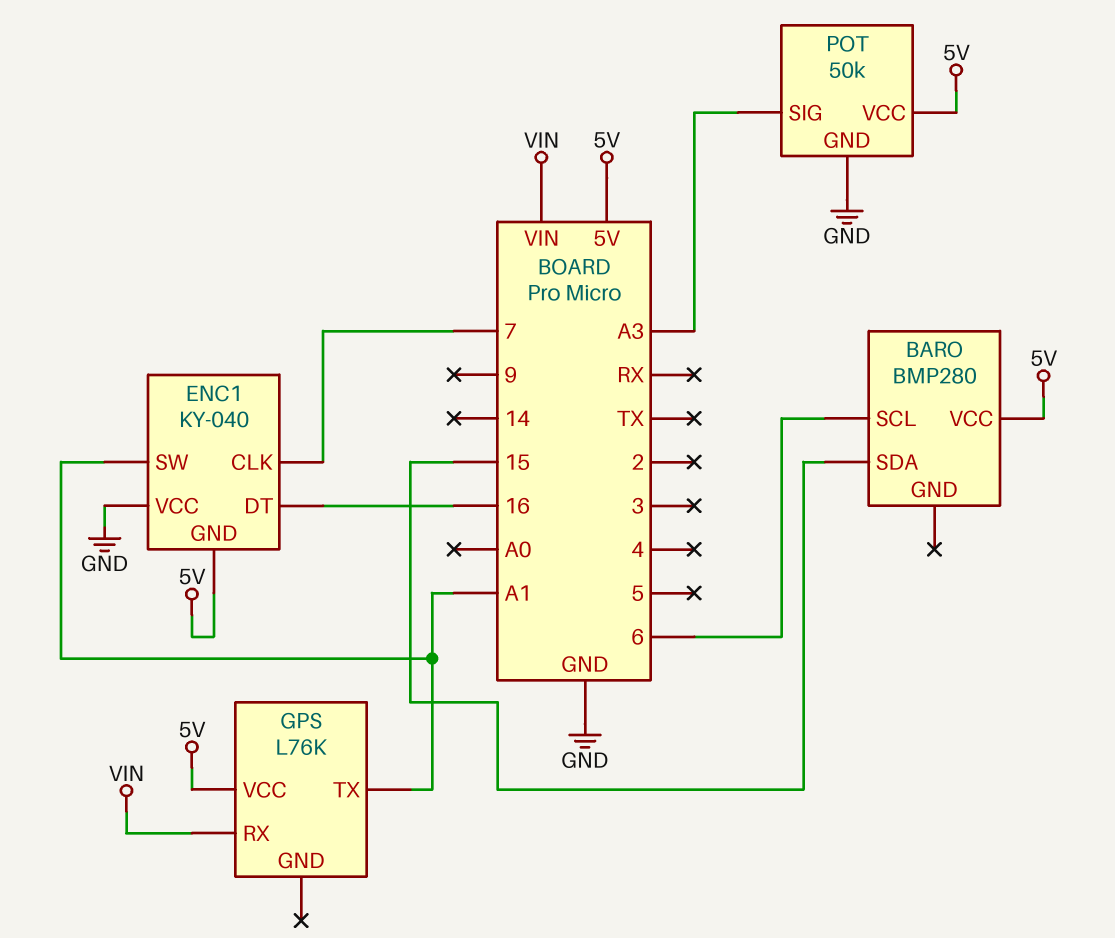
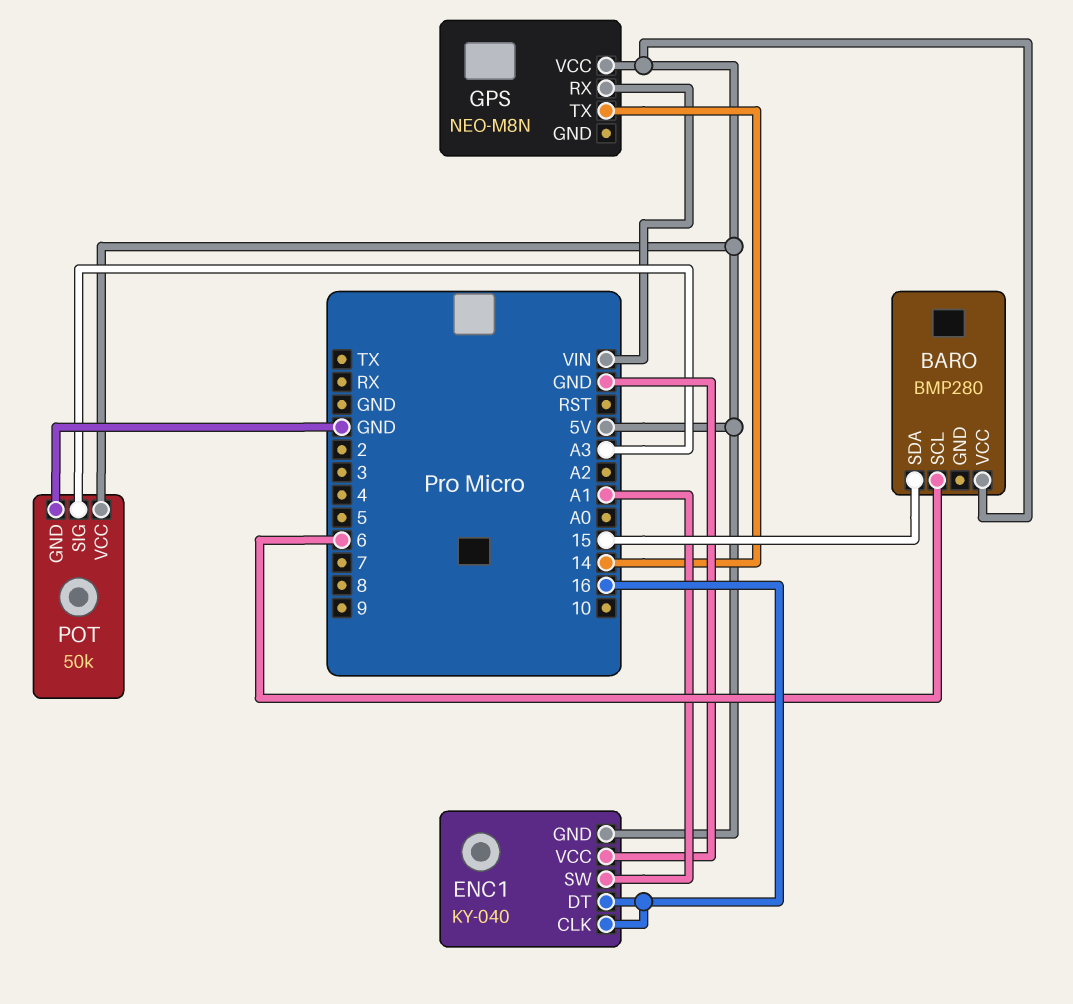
ENC1 pin CLK: 7 -> 16
GPS: L76K -> NEO-M8N
GPS pin TX: A1 -> 14

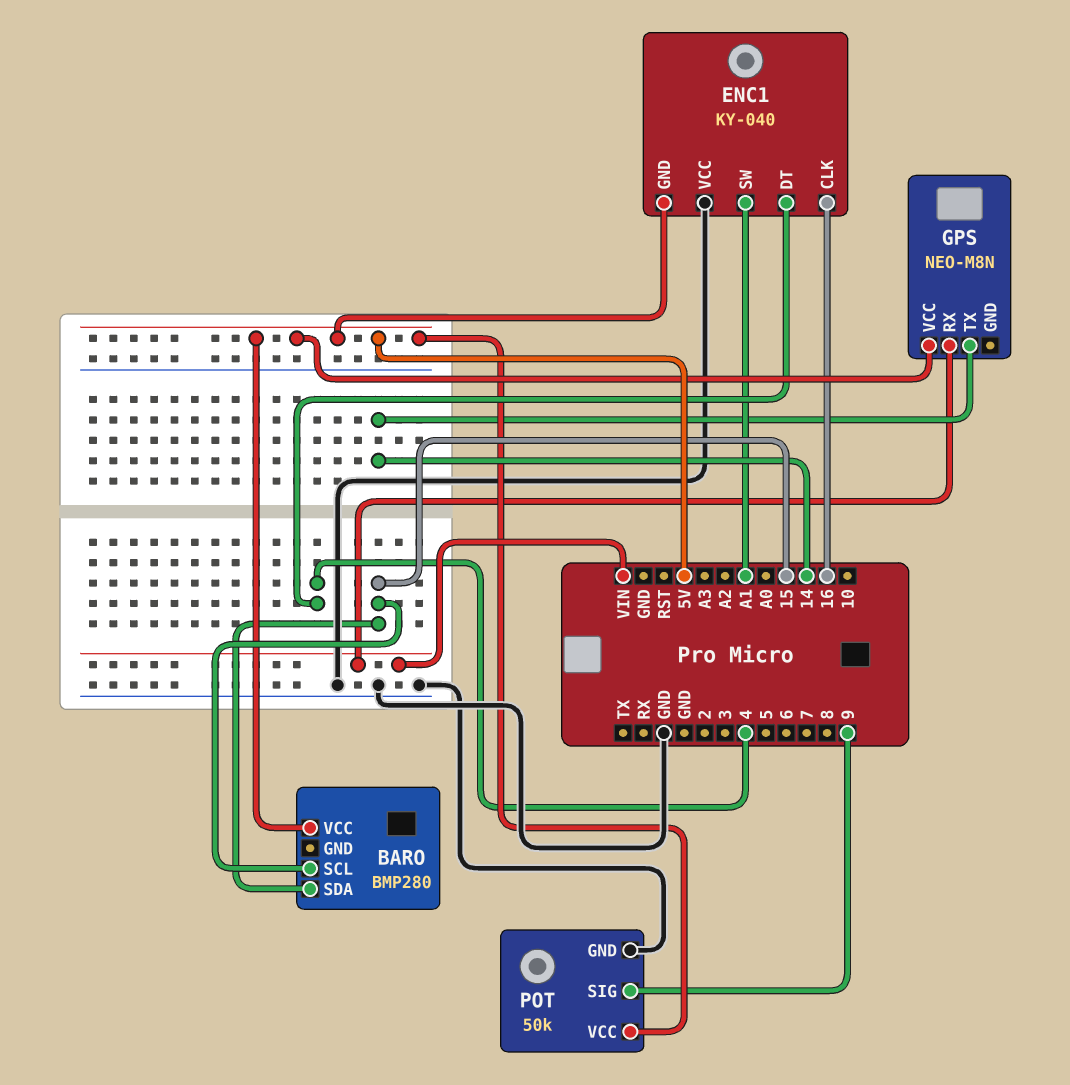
BARO pin SCL: 6 -> 15
ENC1 pin DT: 16 -> 4
POT pin SIG: A3 -> 9

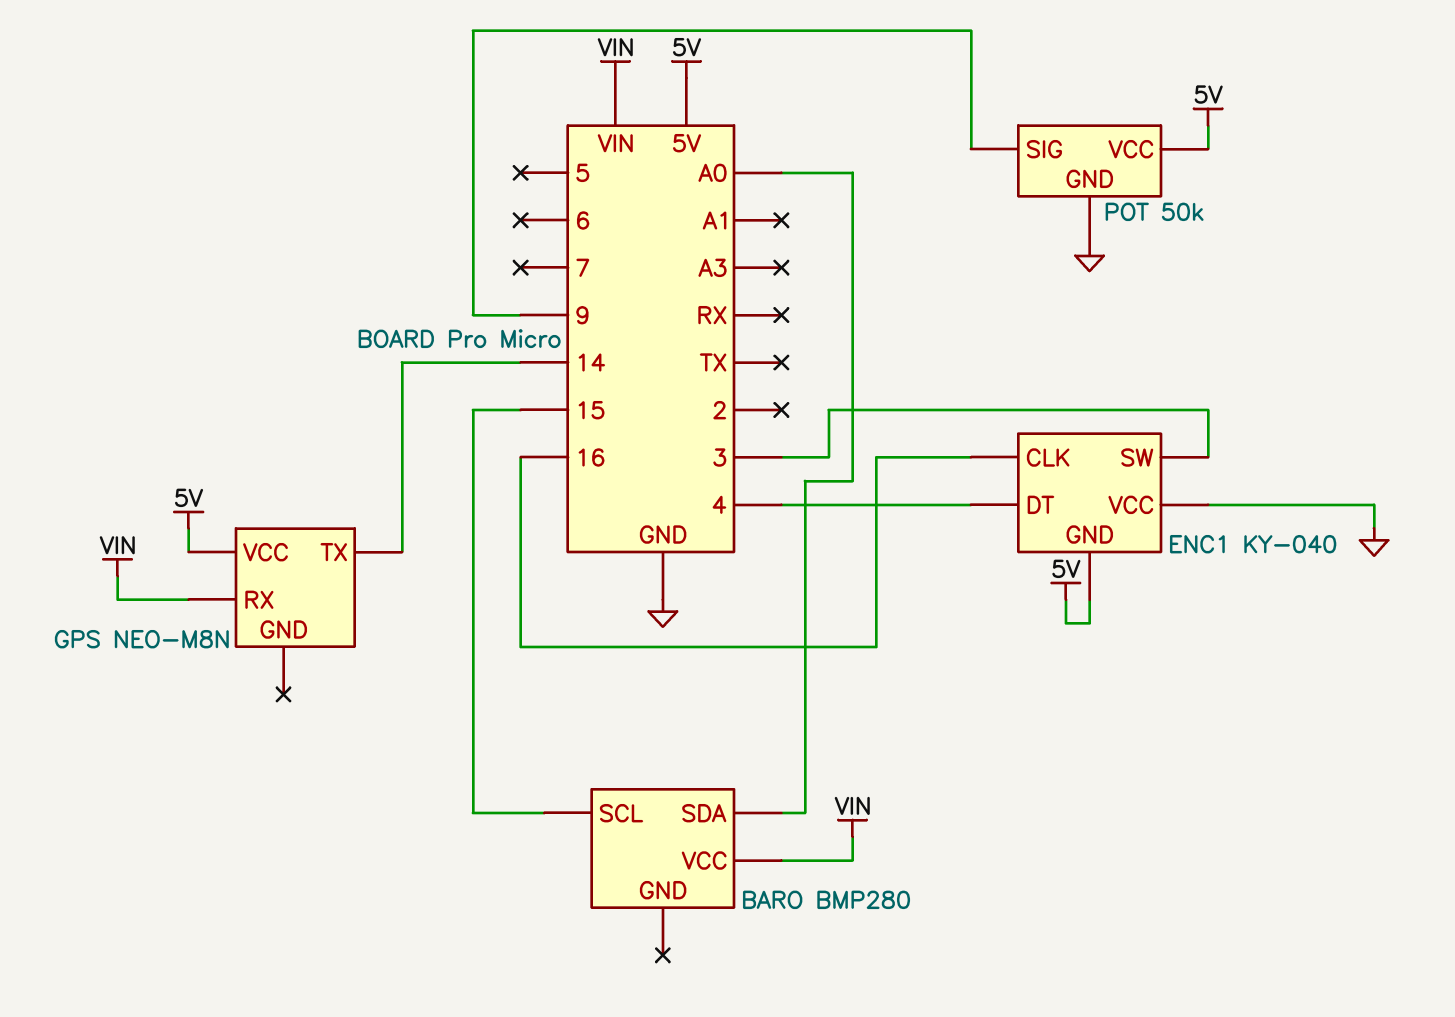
BARO pin SDA: 15 -> A0
BARO pin VCC: 5V -> VIN
ENC1 pin SW: A1 -> 3

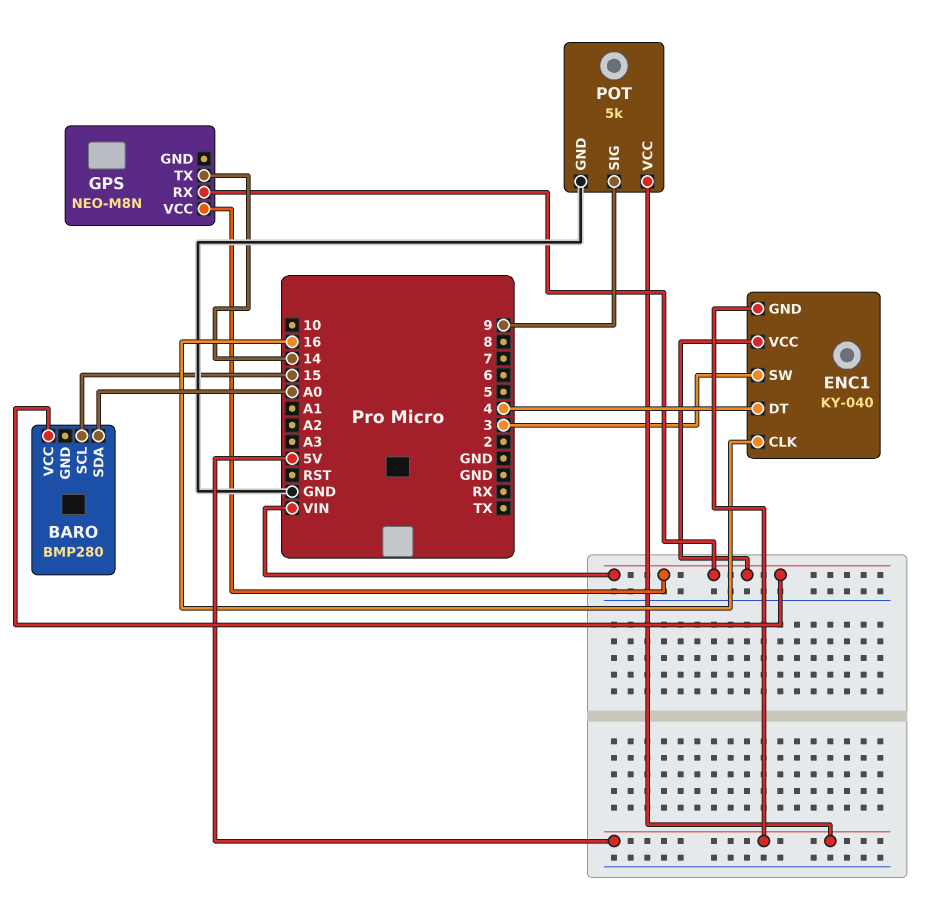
ENC1 pin VCC: GND -> VIN
GPS pin VCC: 5V -> VIN
POT: 50k -> 5k

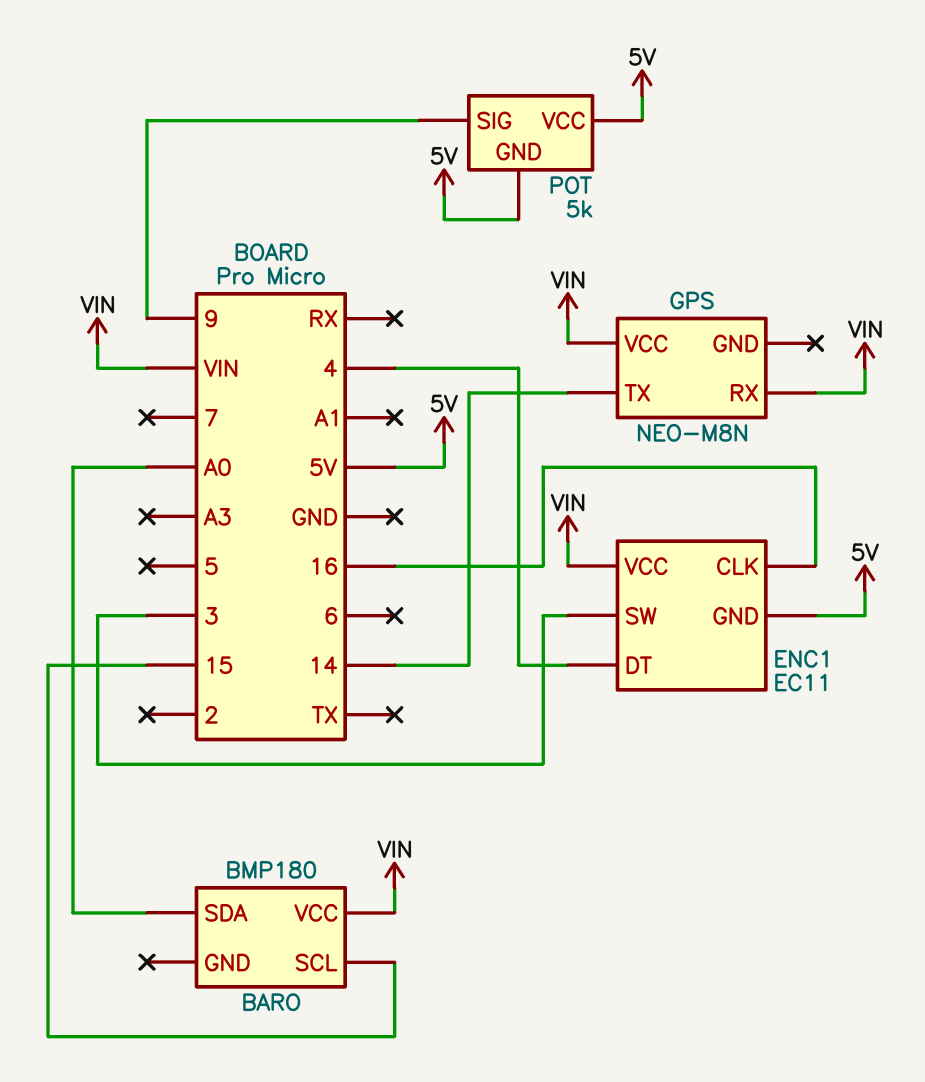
BARO: BMP280 -> BMP180
ENC1: KY-040 -> EC11
POT pin GND: GND -> 5V

